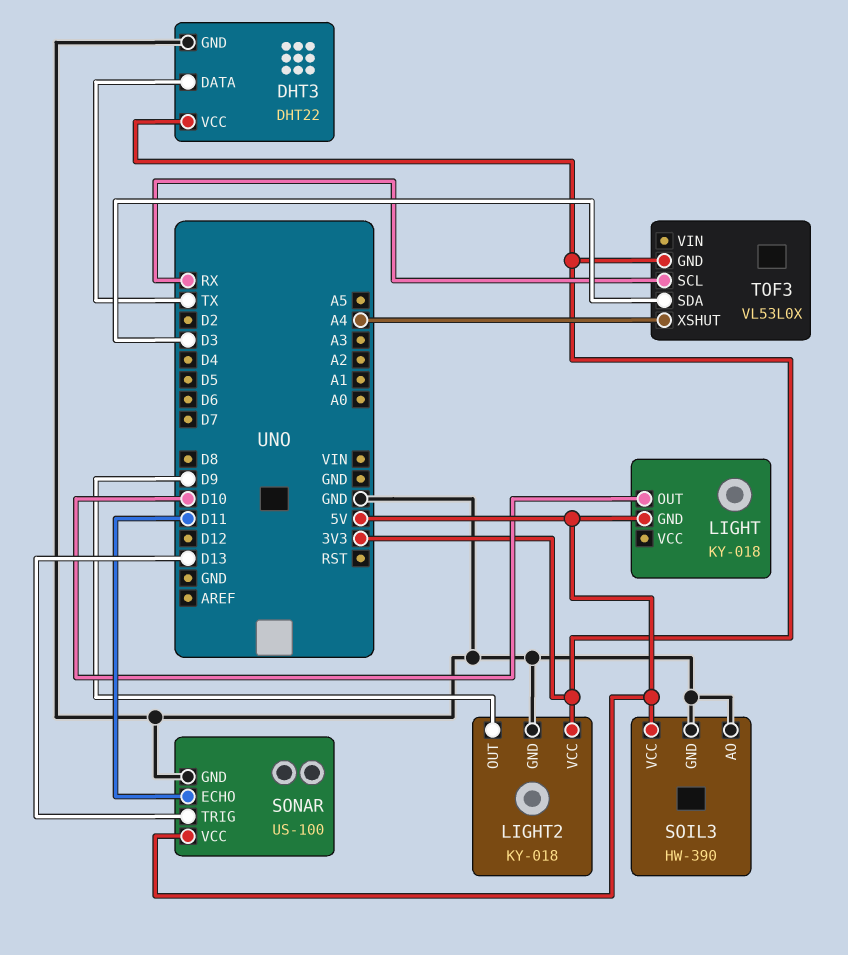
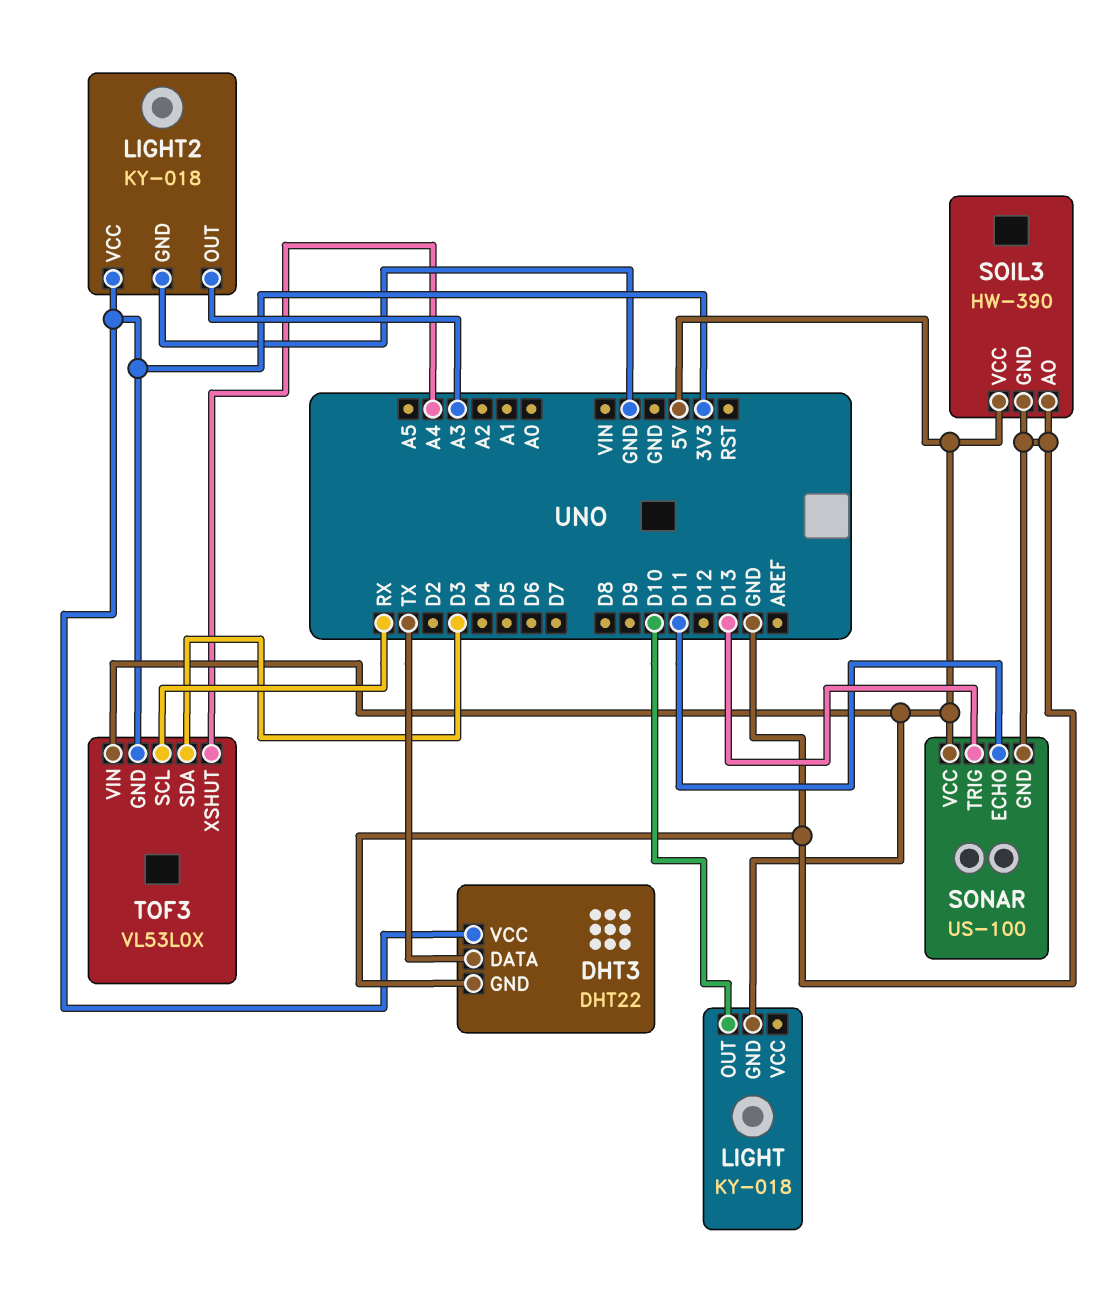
LIGHT2 pin OUT: D9 -> A3
TOF3 pin VIN: none -> 5V

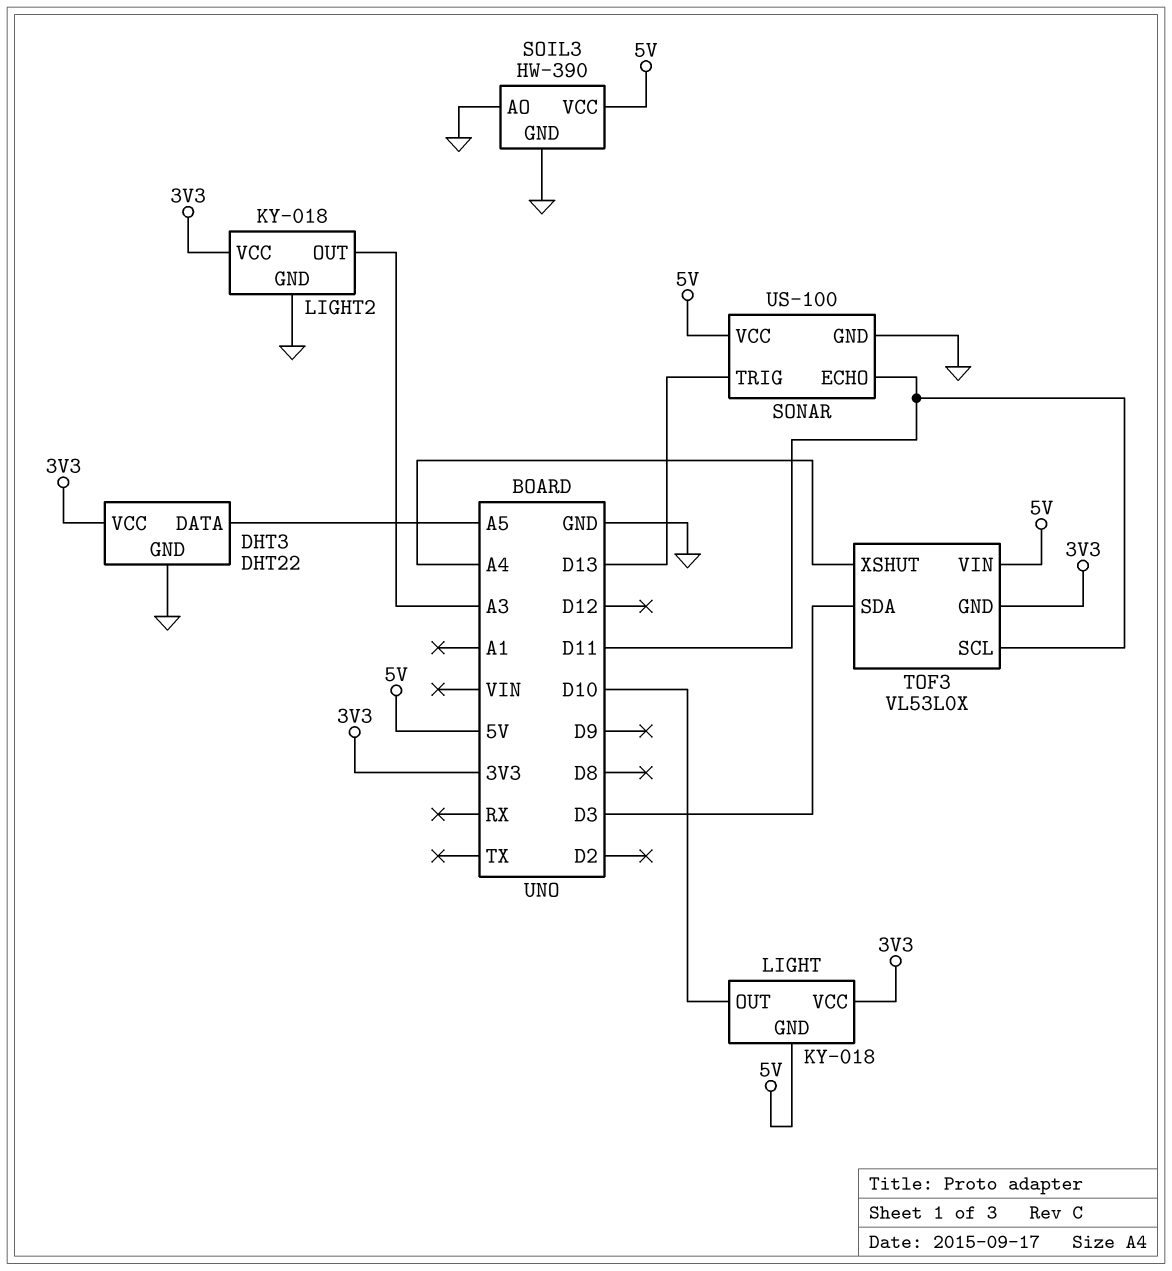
DHT3 pin DATA: TX -> A5
LIGHT pin VCC: none -> 3V3
TOF3 pin SCL: RX -> D11

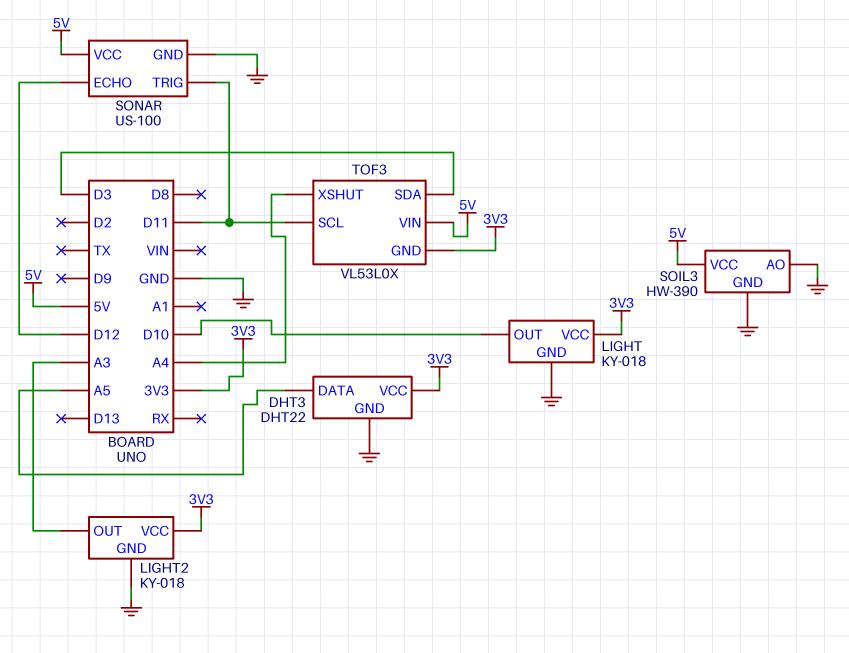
LIGHT pin GND: 5V -> GND
SONAR pin ECHO: D11 -> D12
SONAR pin TRIG: D13 -> D11

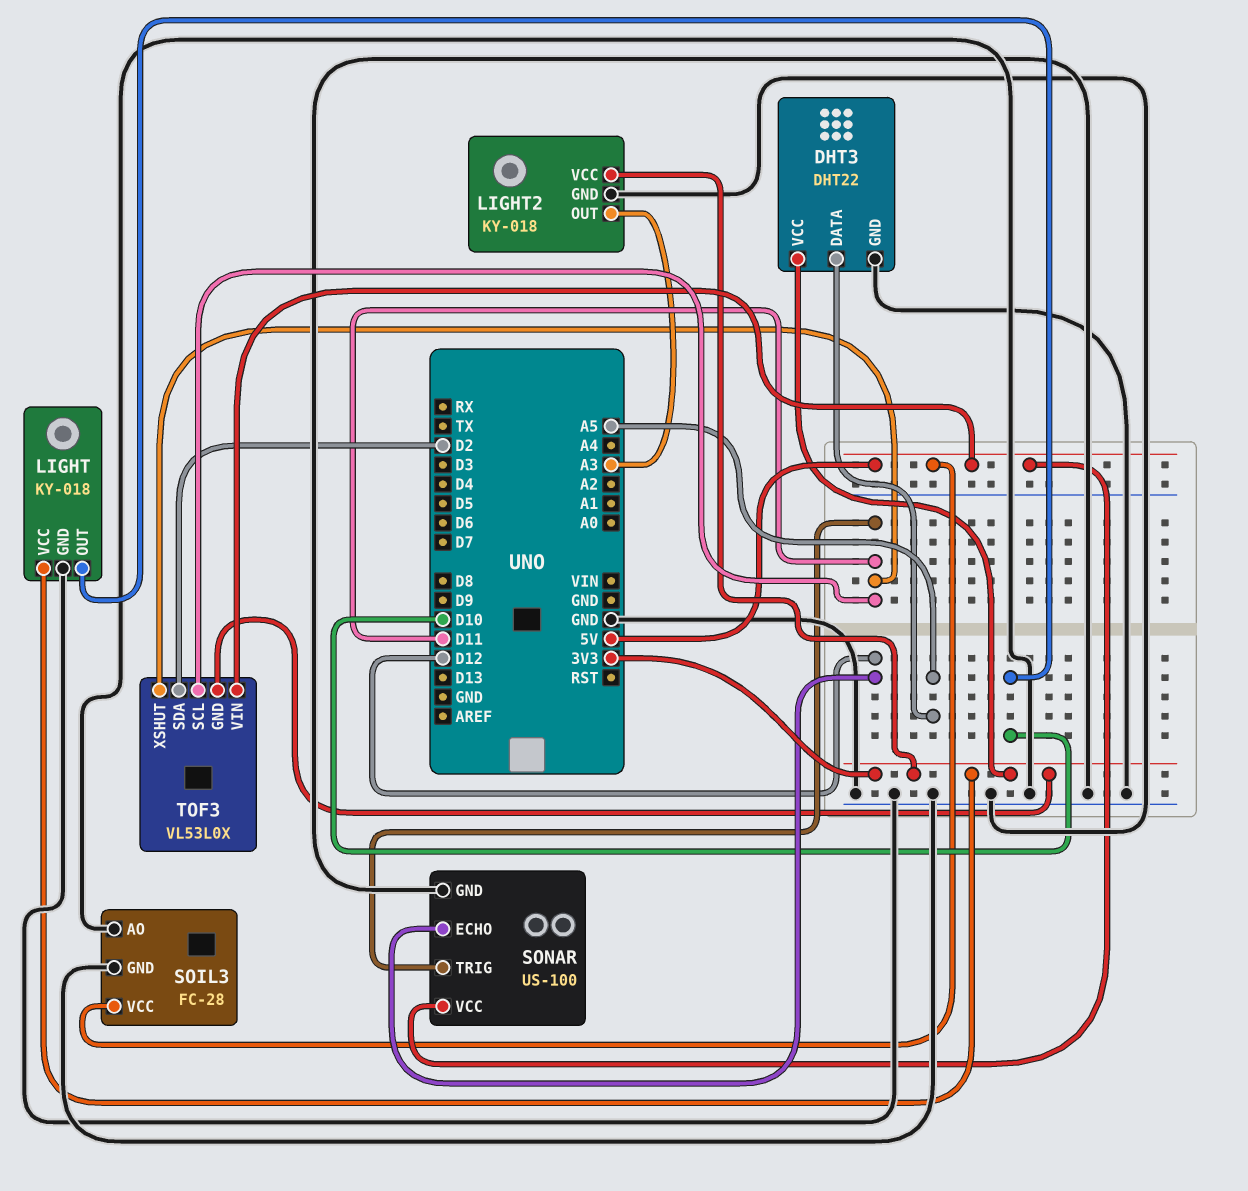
SOIL3: HW-390 -> FC-28
TOF3 pin SDA: D3 -> D2
TOF3 pin XSHUT: A4 -> D11

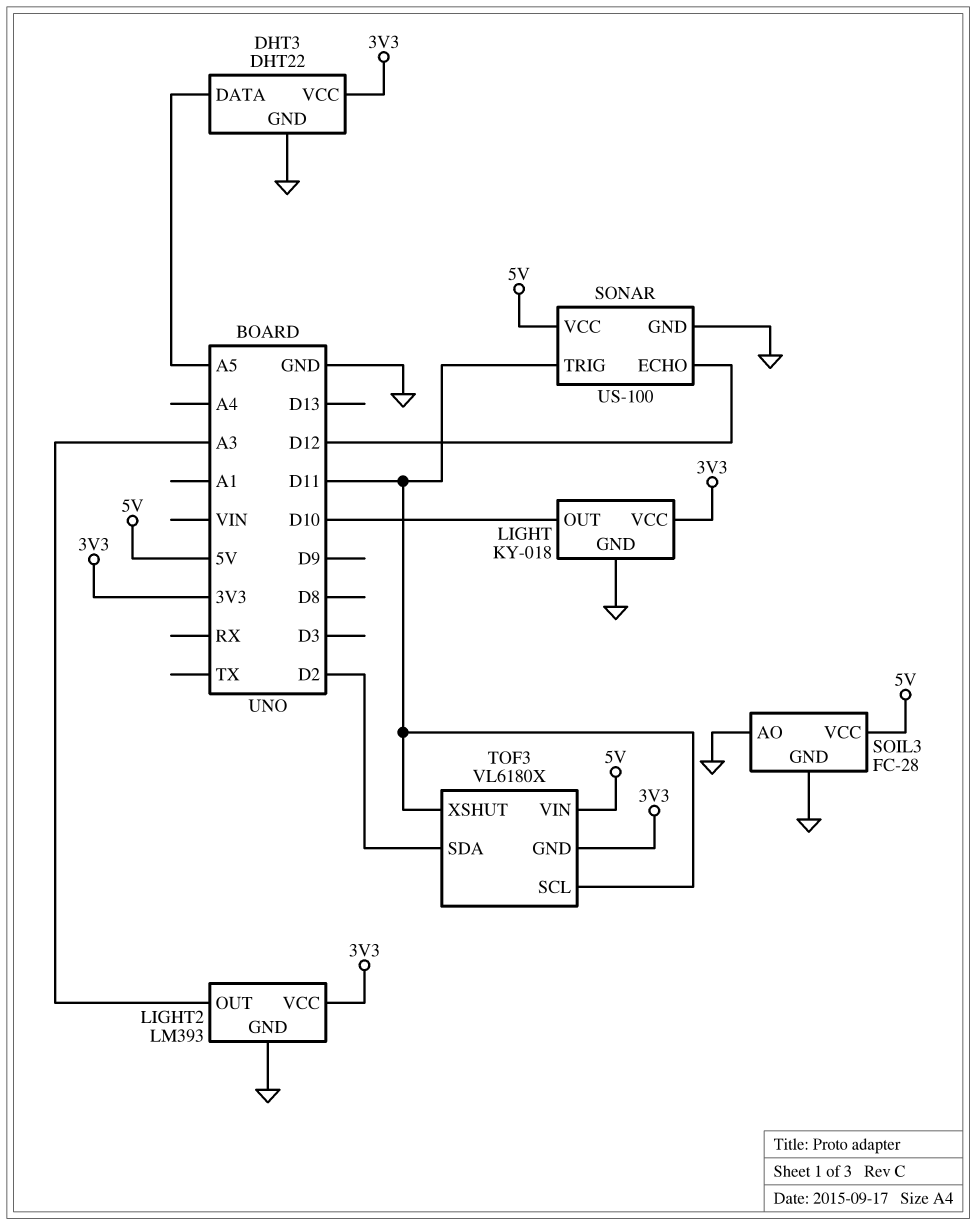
LIGHT2: KY-018 -> LM393
TOF3: VL53L0X -> VL6180X

